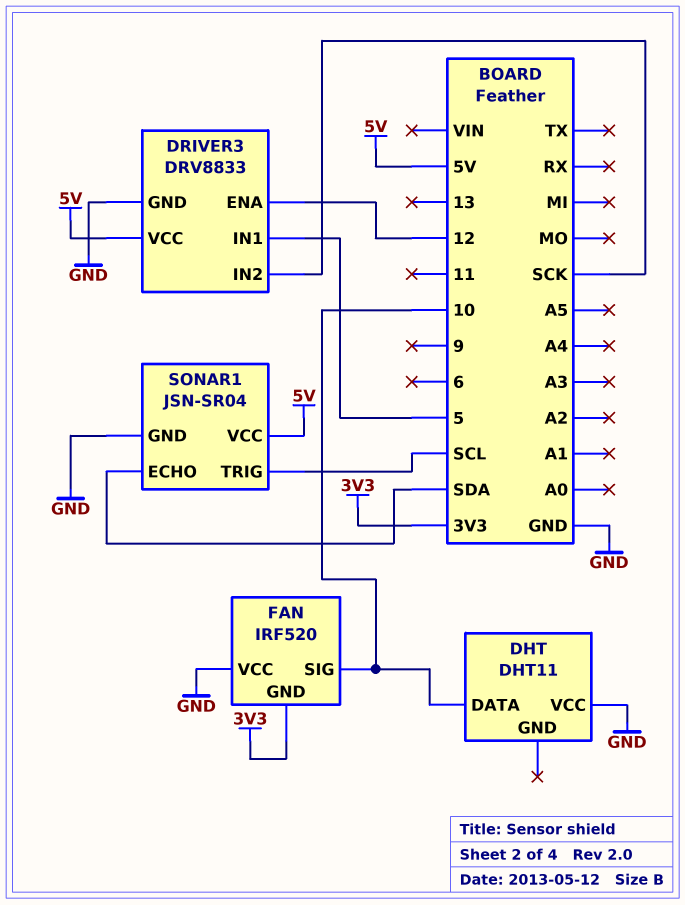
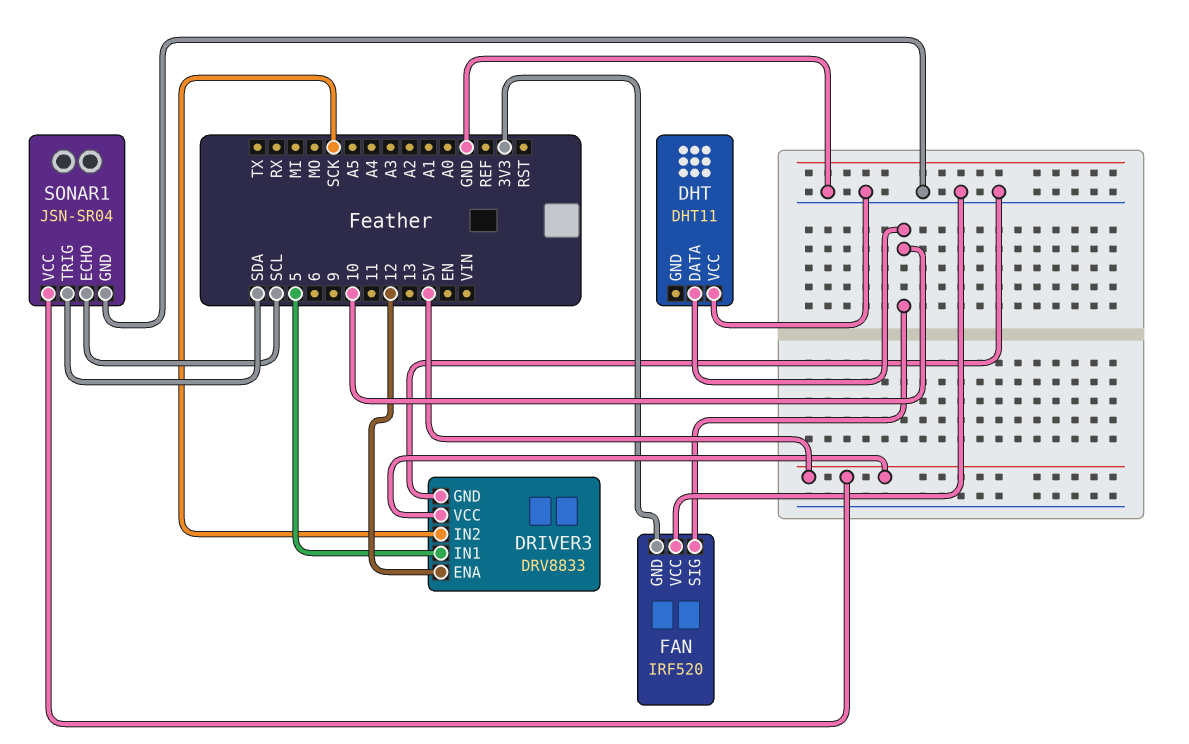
SONAR1 pin ECHO: SDA -> SCL
SONAR1 pin TRIG: SCL -> SDA

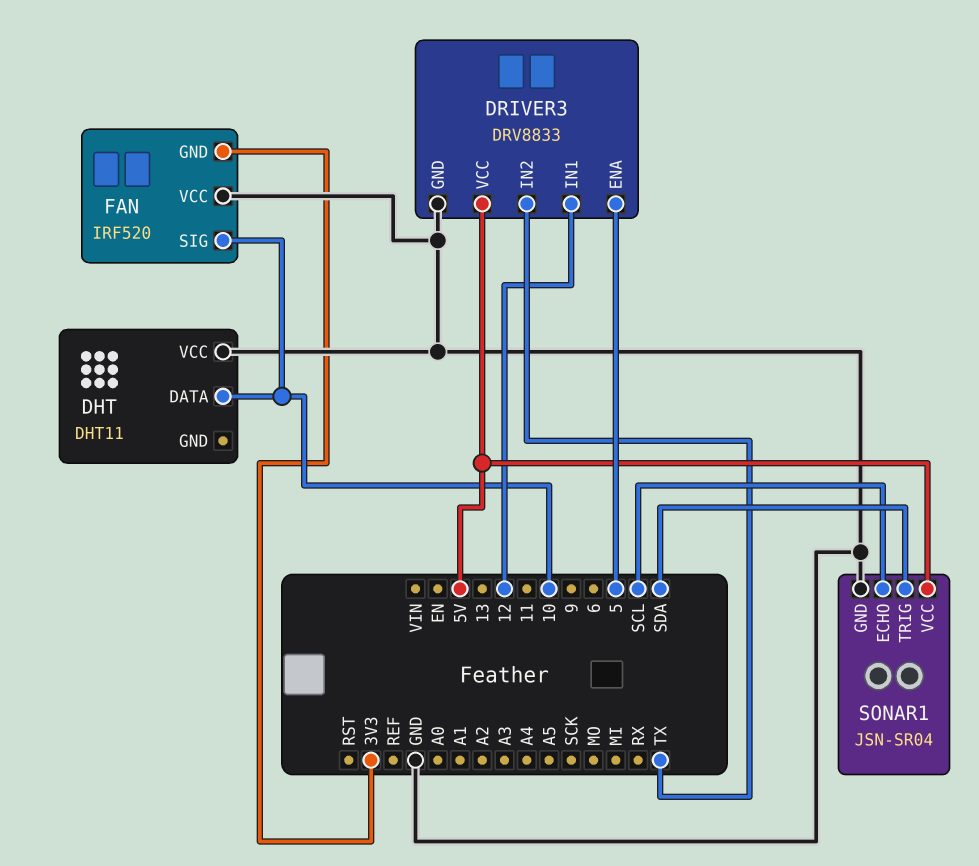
DRIVER3 pin ENA: 12 -> 5
DRIVER3 pin IN1: 5 -> 12
DRIVER3 pin IN2: SCK -> TX

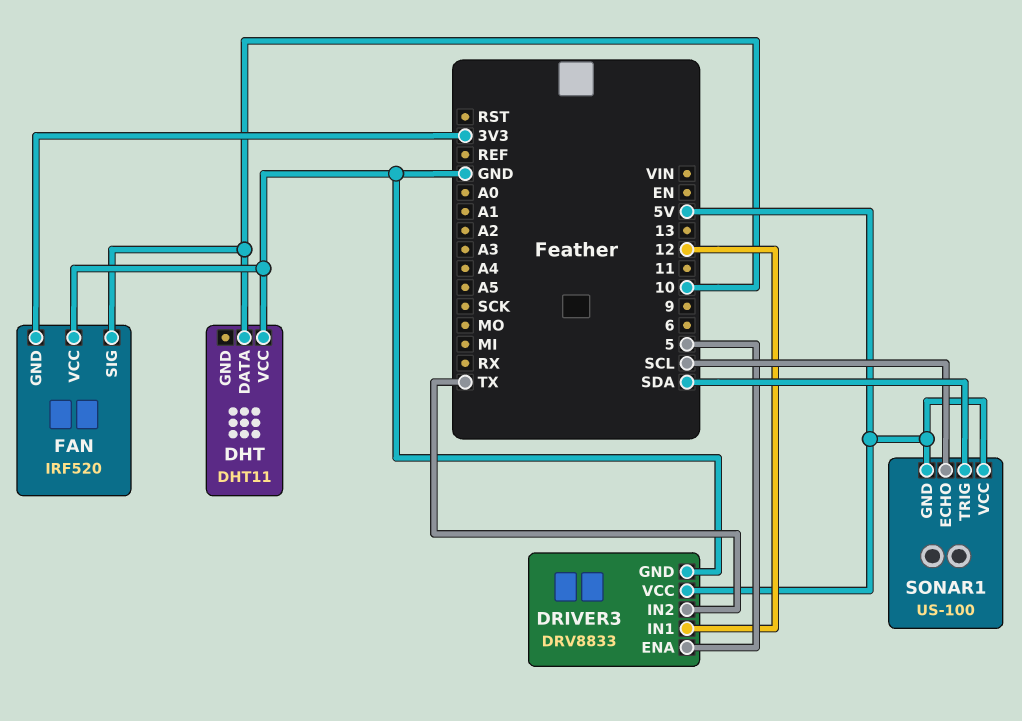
SONAR1: JSN-SR04 -> US-100
SONAR1 pin GND: GND -> 5V

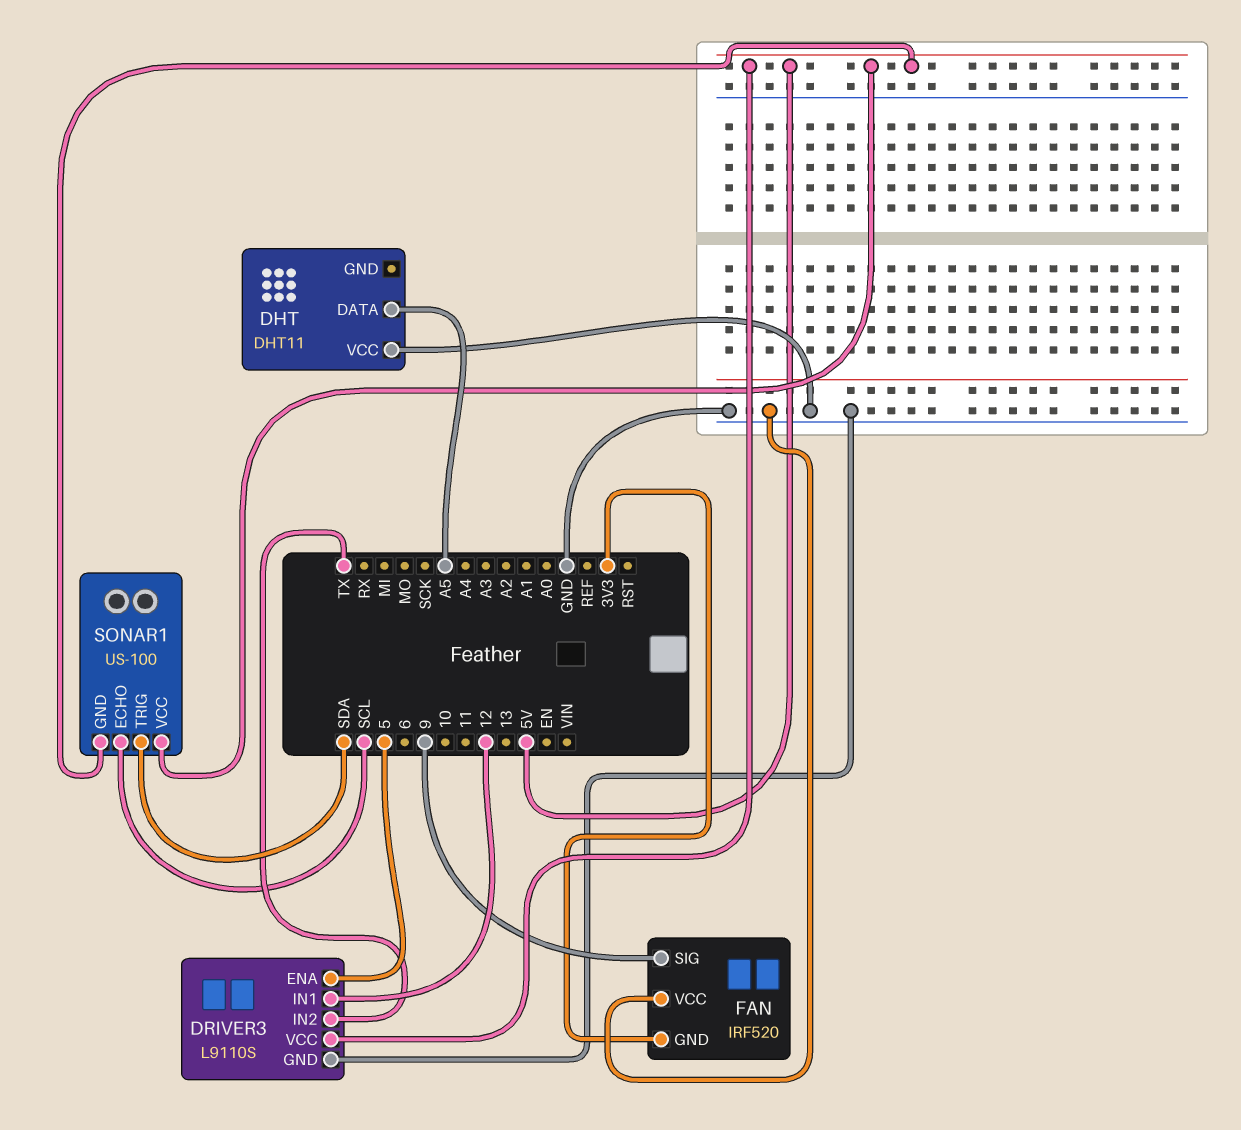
DHT pin DATA: 10 -> A5
DRIVER3: DRV8833 -> L9110S
FAN pin SIG: 10 -> 9

